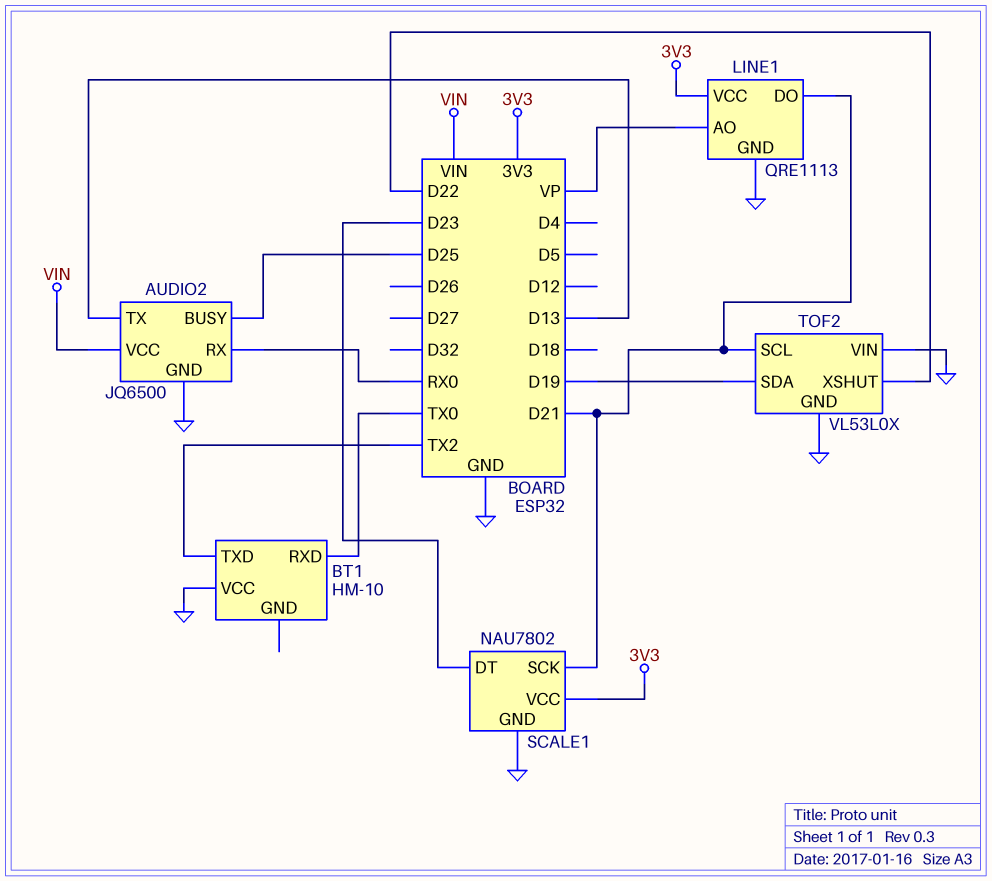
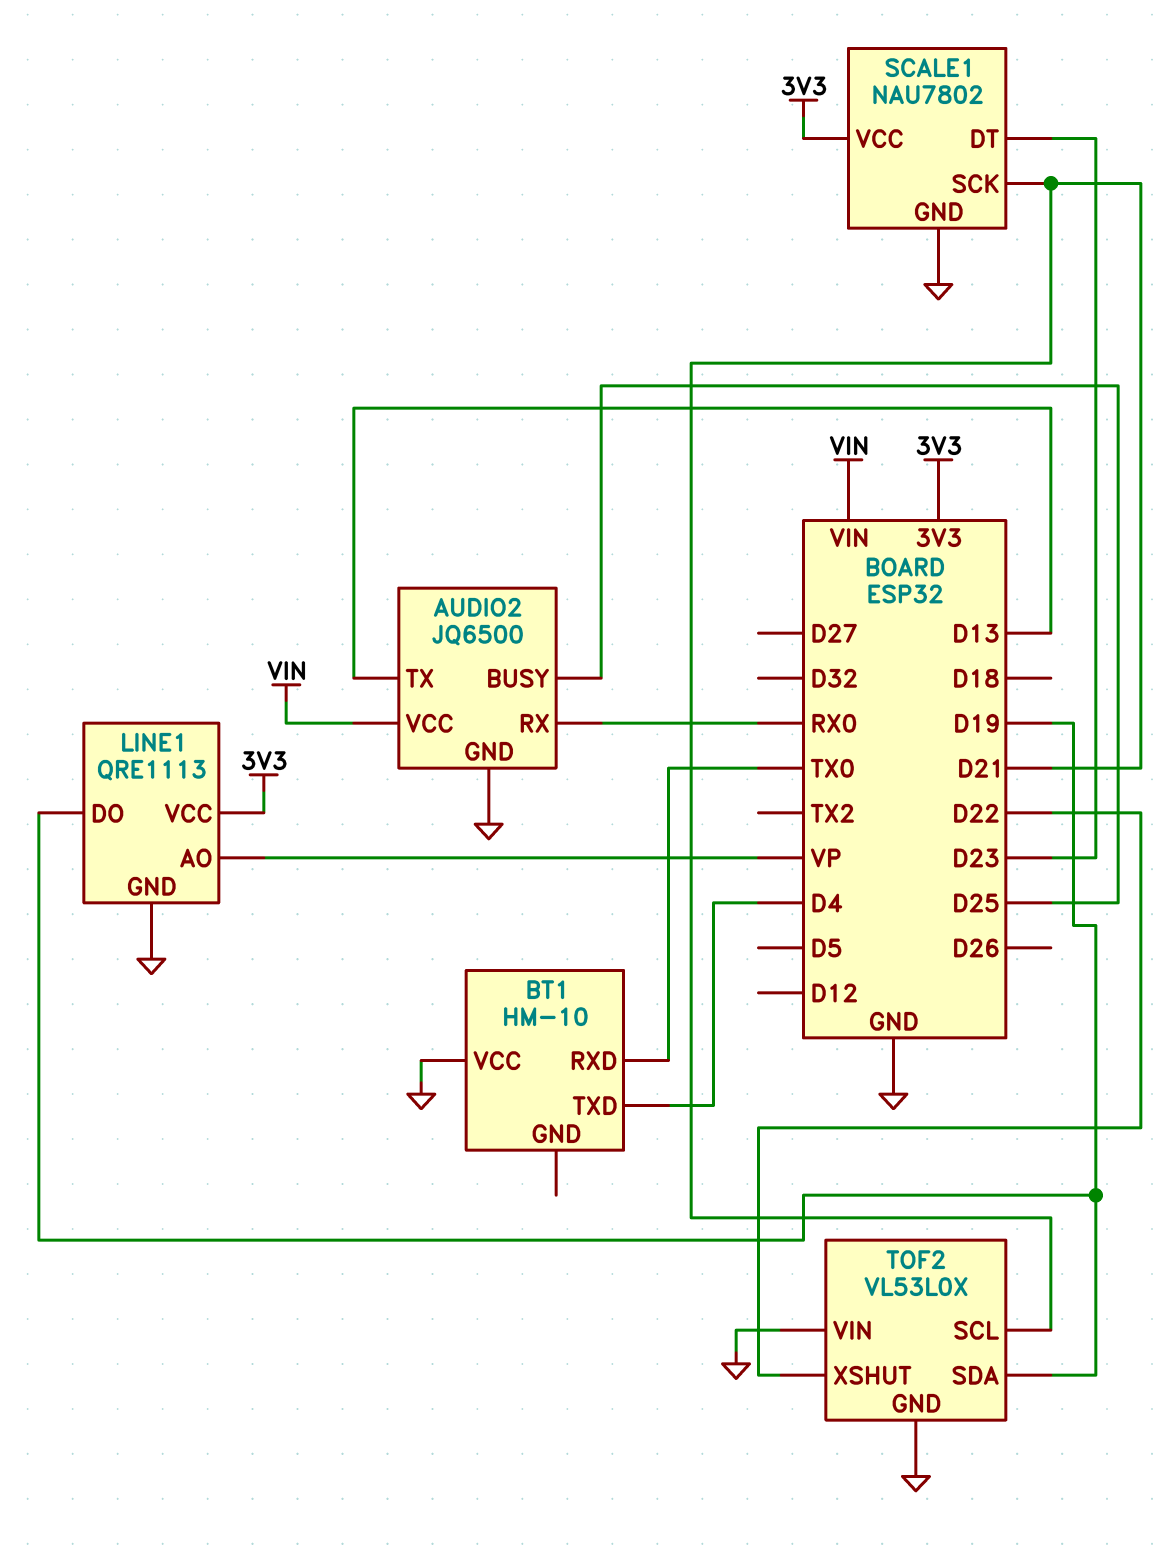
BT1 pin TXD: TX2 -> D4
LINE1 pin DO: D21 -> D19

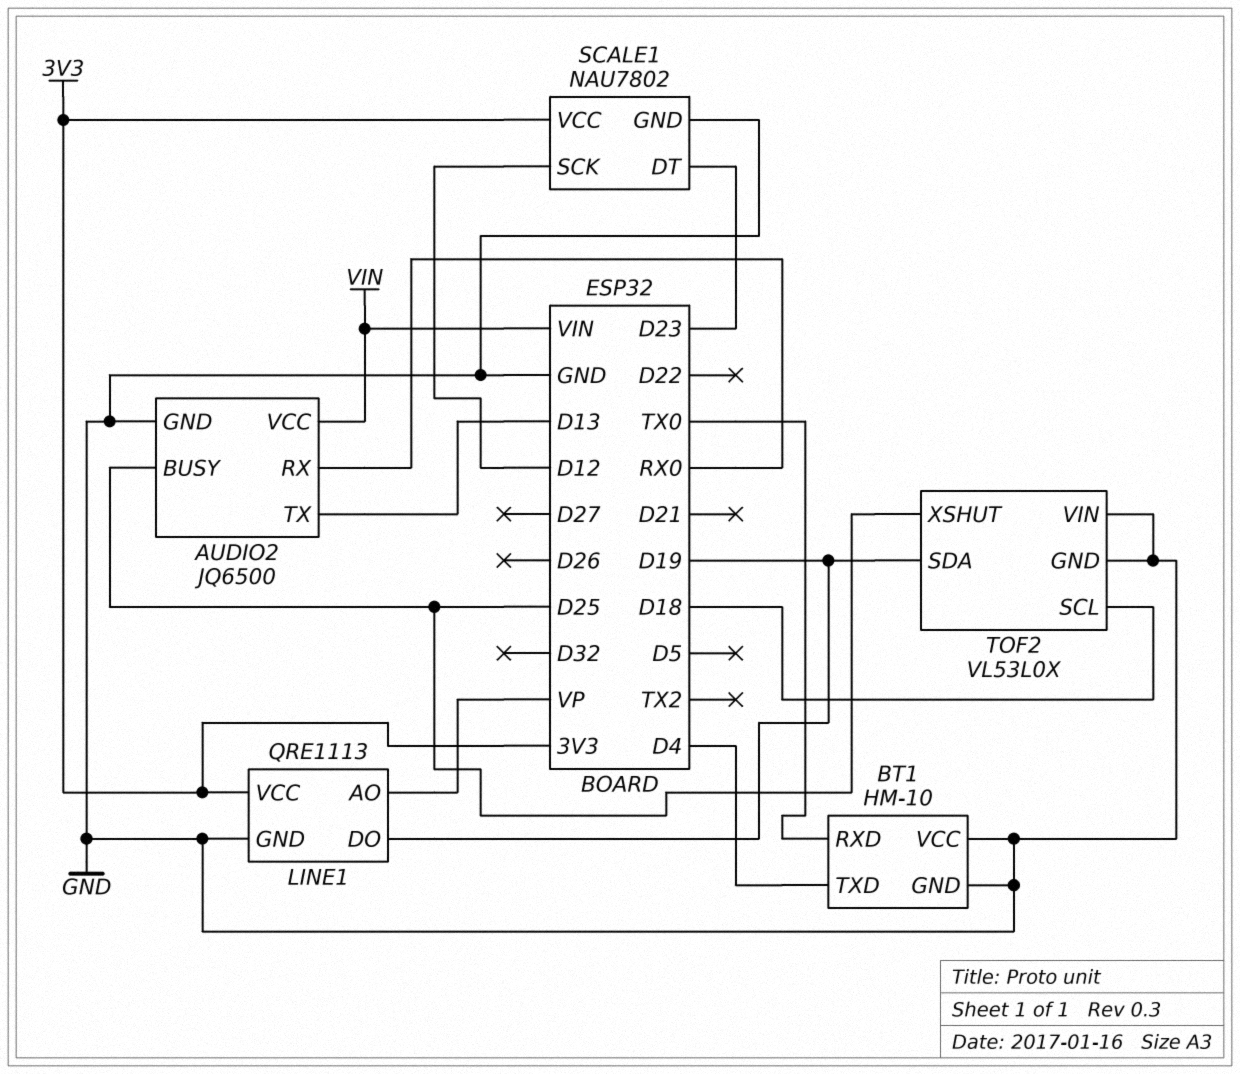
BT1 pin GND: none -> GND
SCALE1 pin SCK: D21 -> D12
TOF2 pin SCL: D21 -> D18
TOF2 pin XSHUT: D22 -> D25

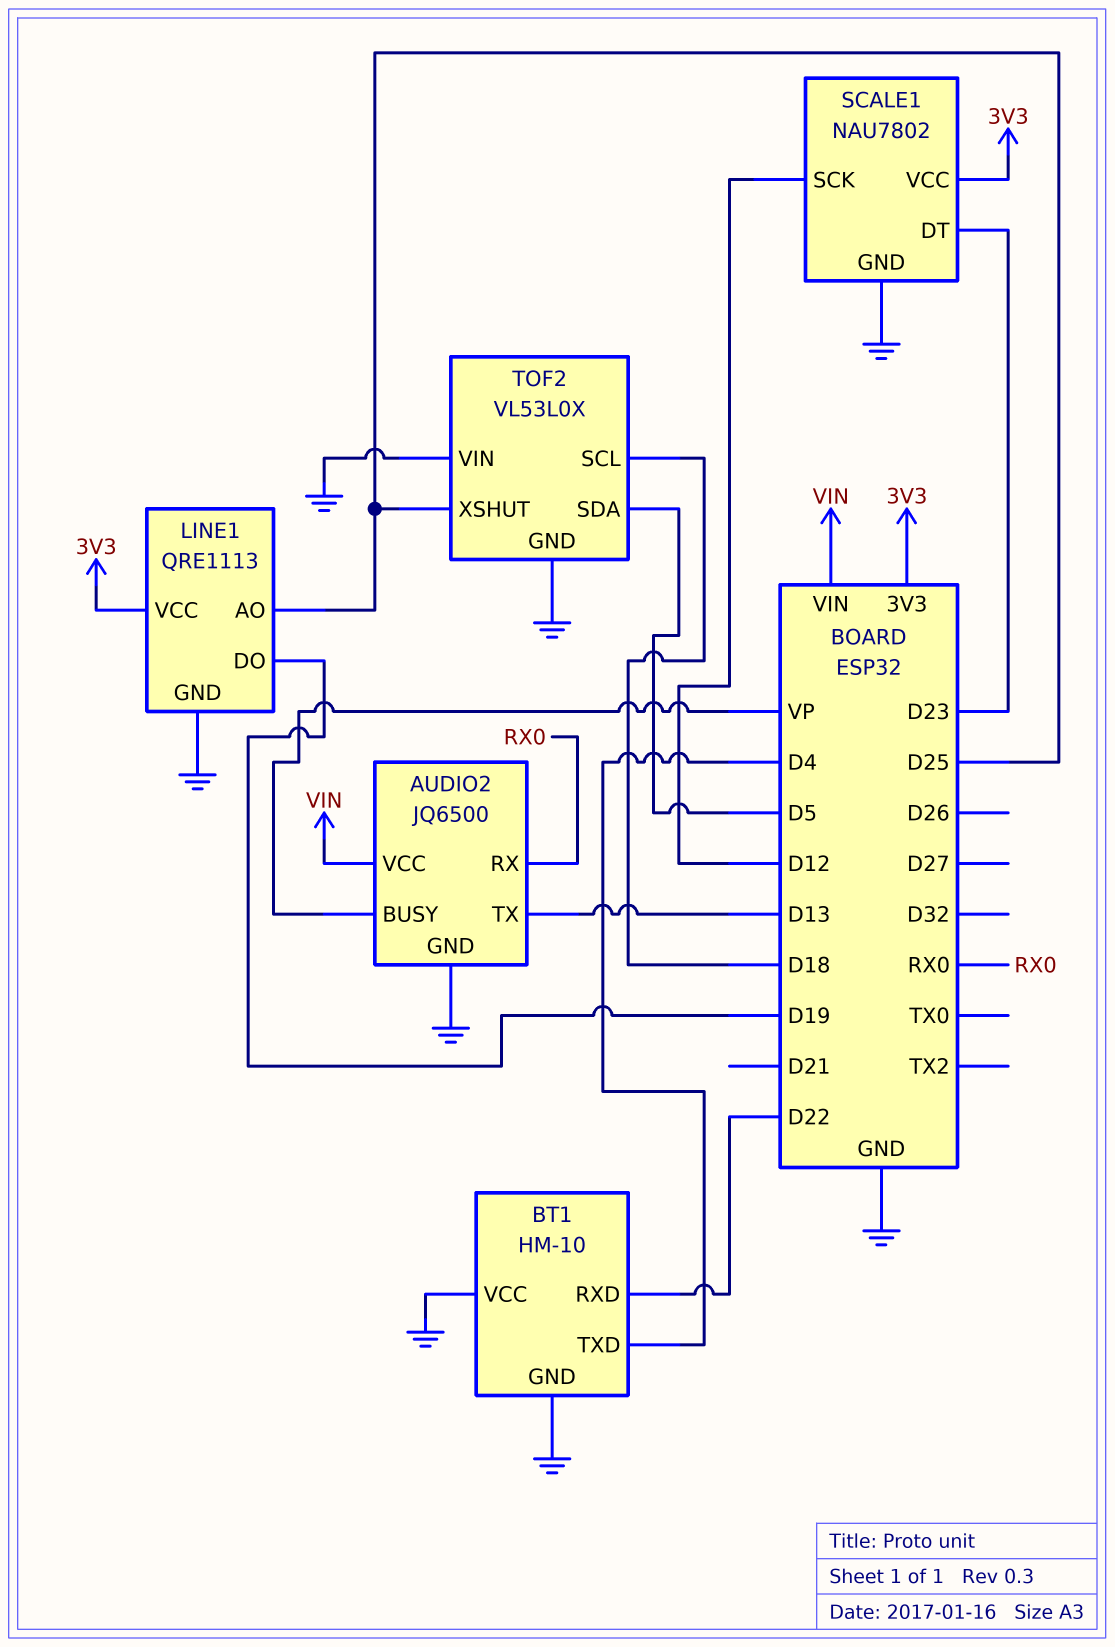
AUDIO2 pin BUSY: D25 -> VP
BT1 pin RXD: TX0 -> D22
LINE1 pin AO: VP -> D25
TOF2 pin SDA: D19 -> D5

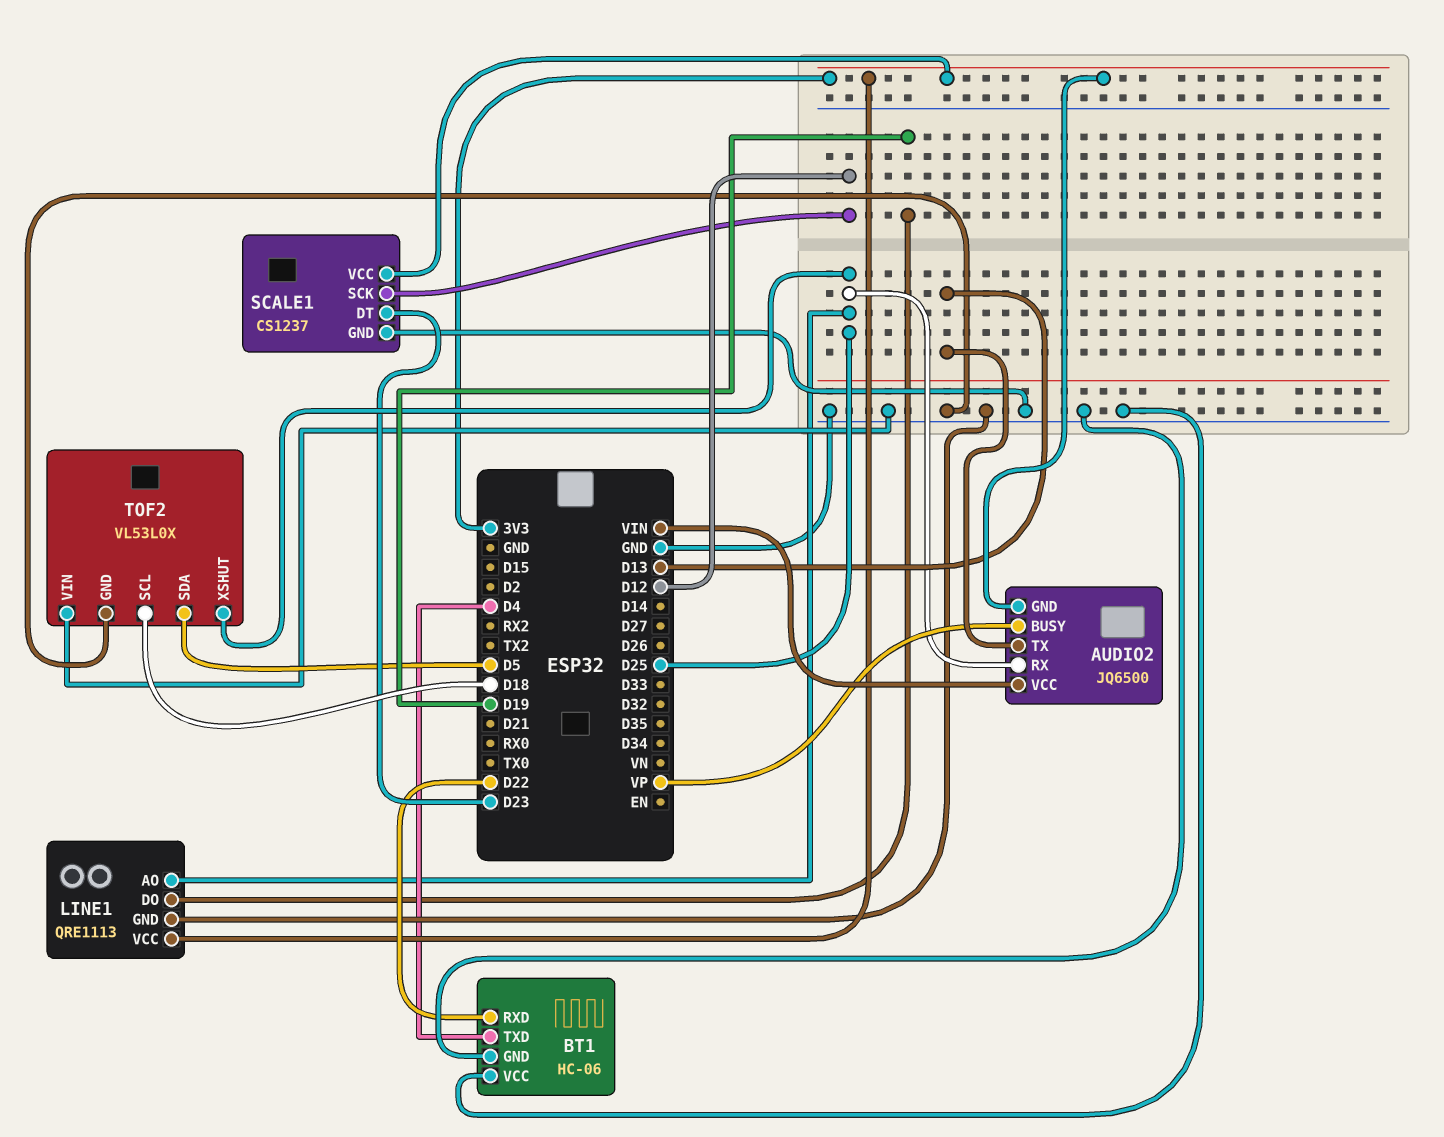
AUDIO2 pin GND: GND -> 3V3
AUDIO2 pin RX: RX0 -> D25
BT1: HM-10 -> HC-06
SCALE1: NAU7802 -> CS1237

